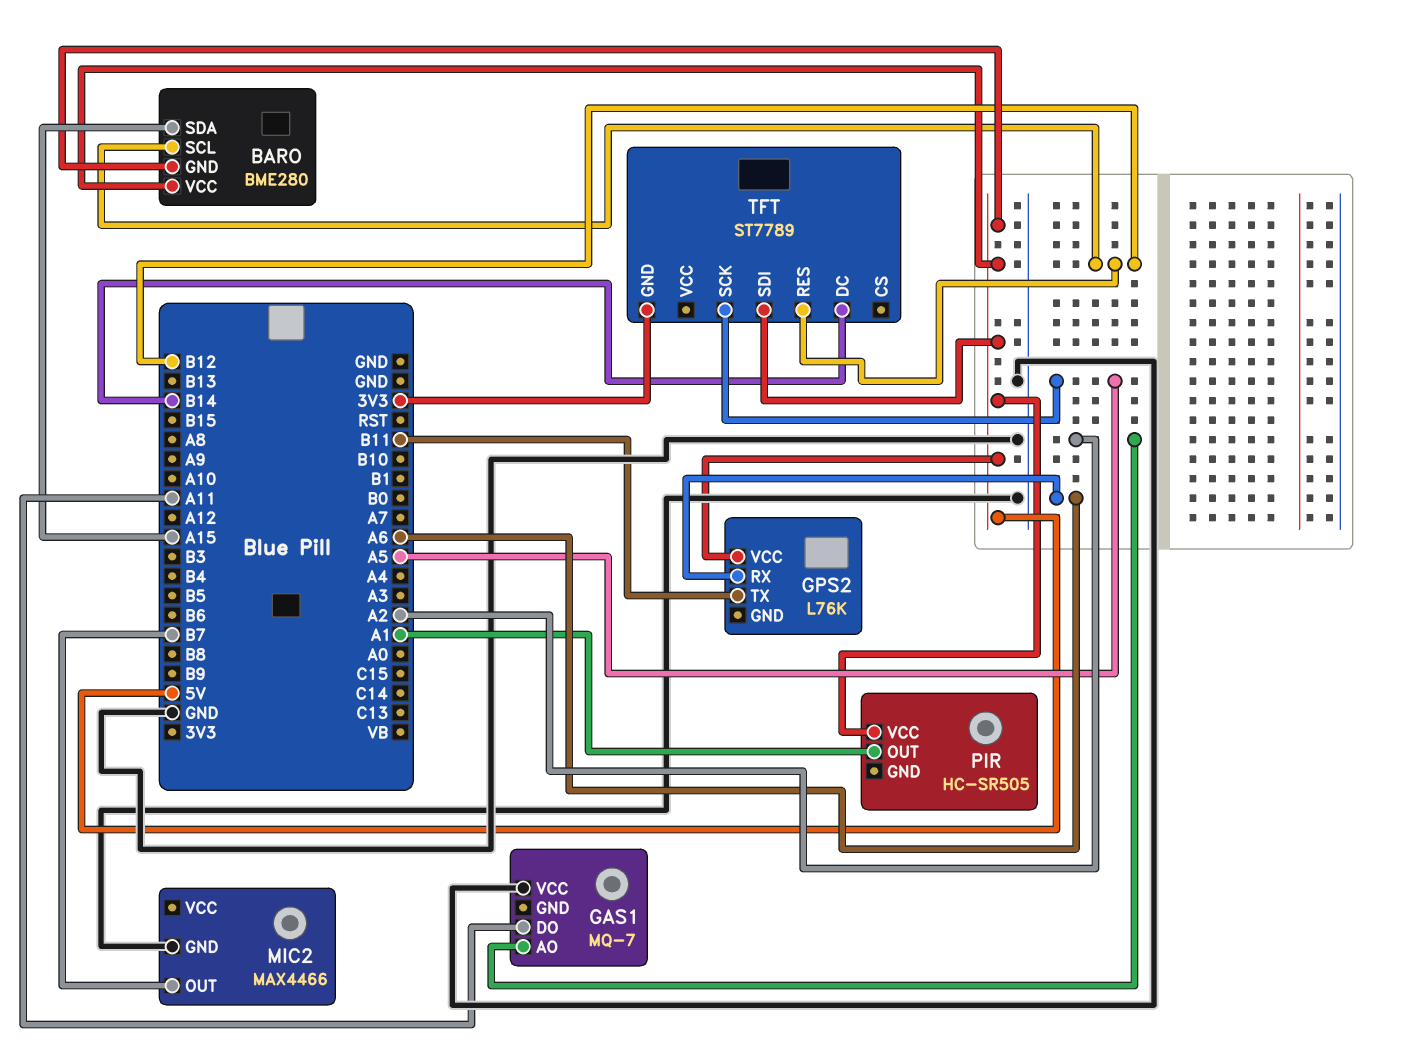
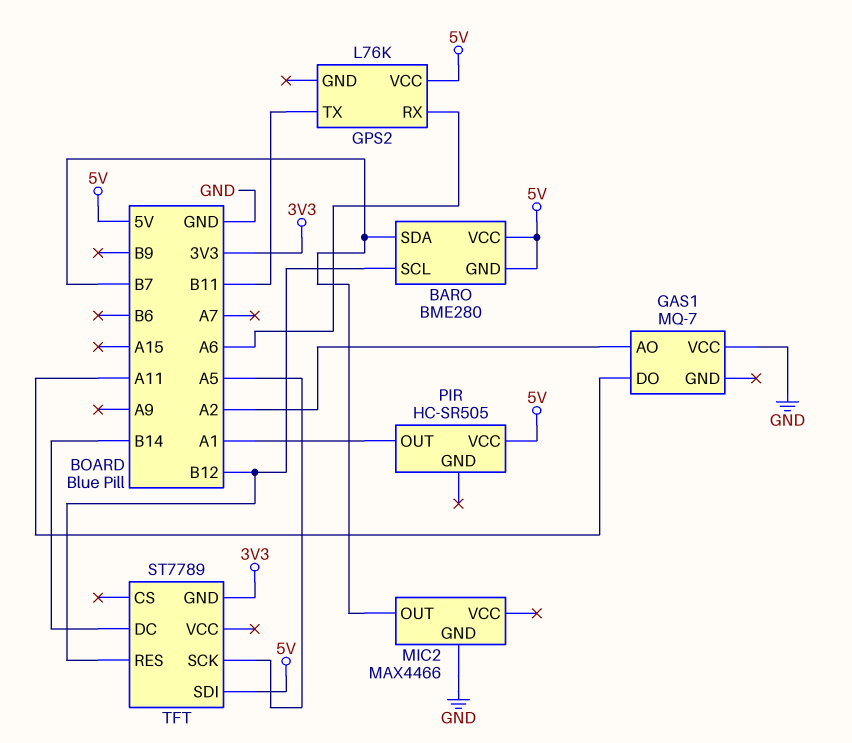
BARO pin SDA: A15 -> B7

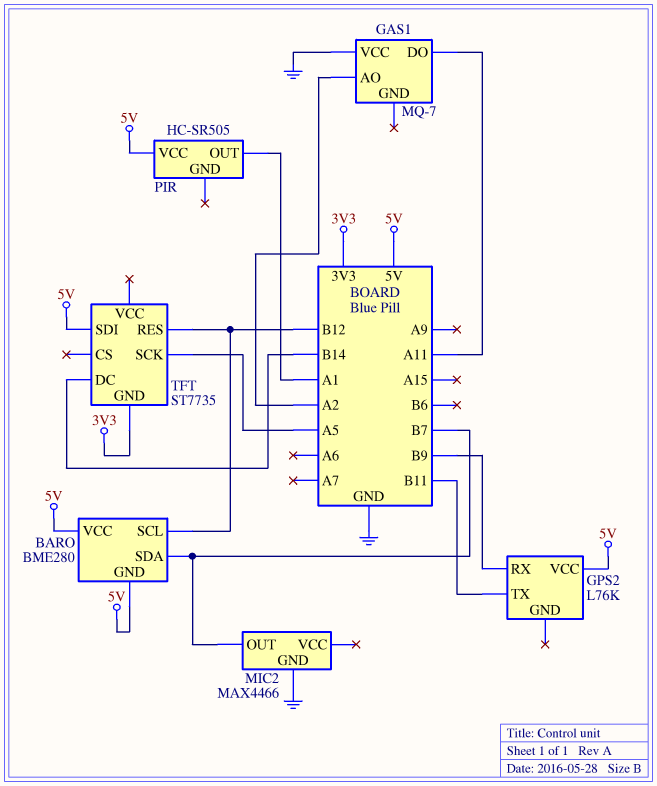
GPS2 pin RX: A6 -> B9
TFT: ST7789 -> ST7735

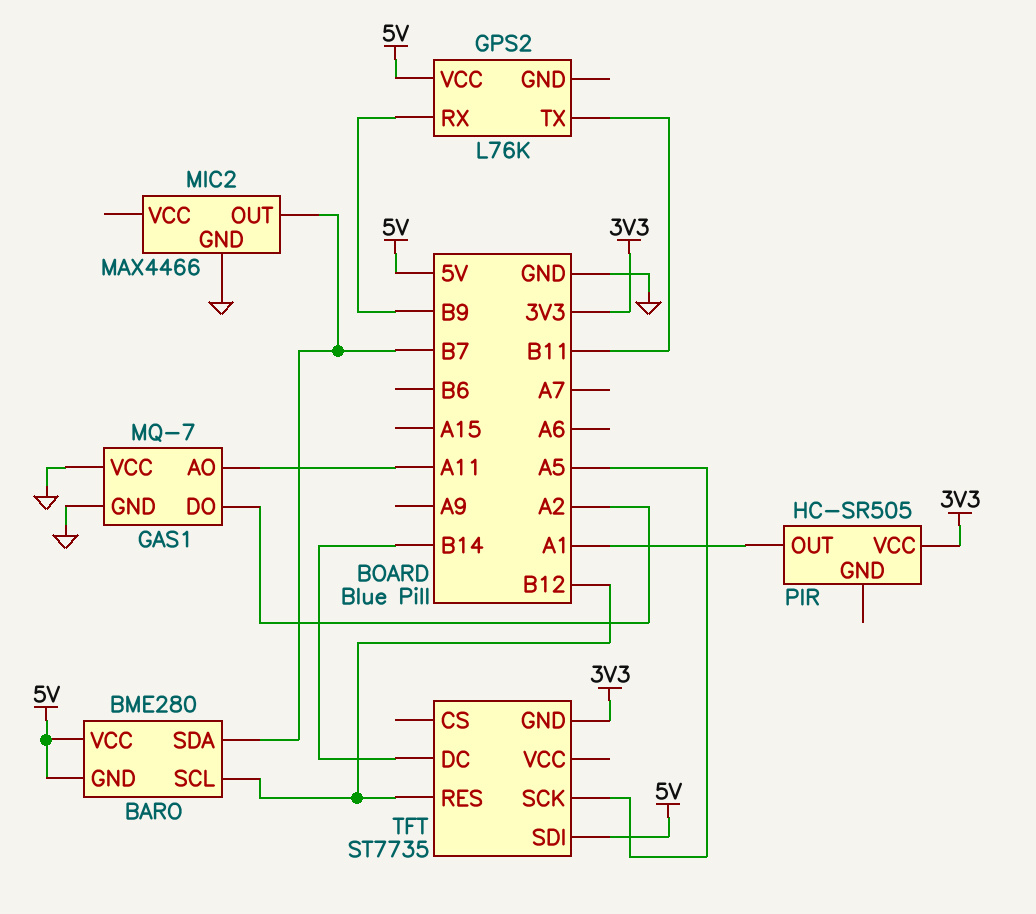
GAS1 pin AO: A2 -> A11
GAS1 pin DO: A11 -> A2
GAS1 pin GND: none -> GND
PIR pin VCC: 5V -> 3V3

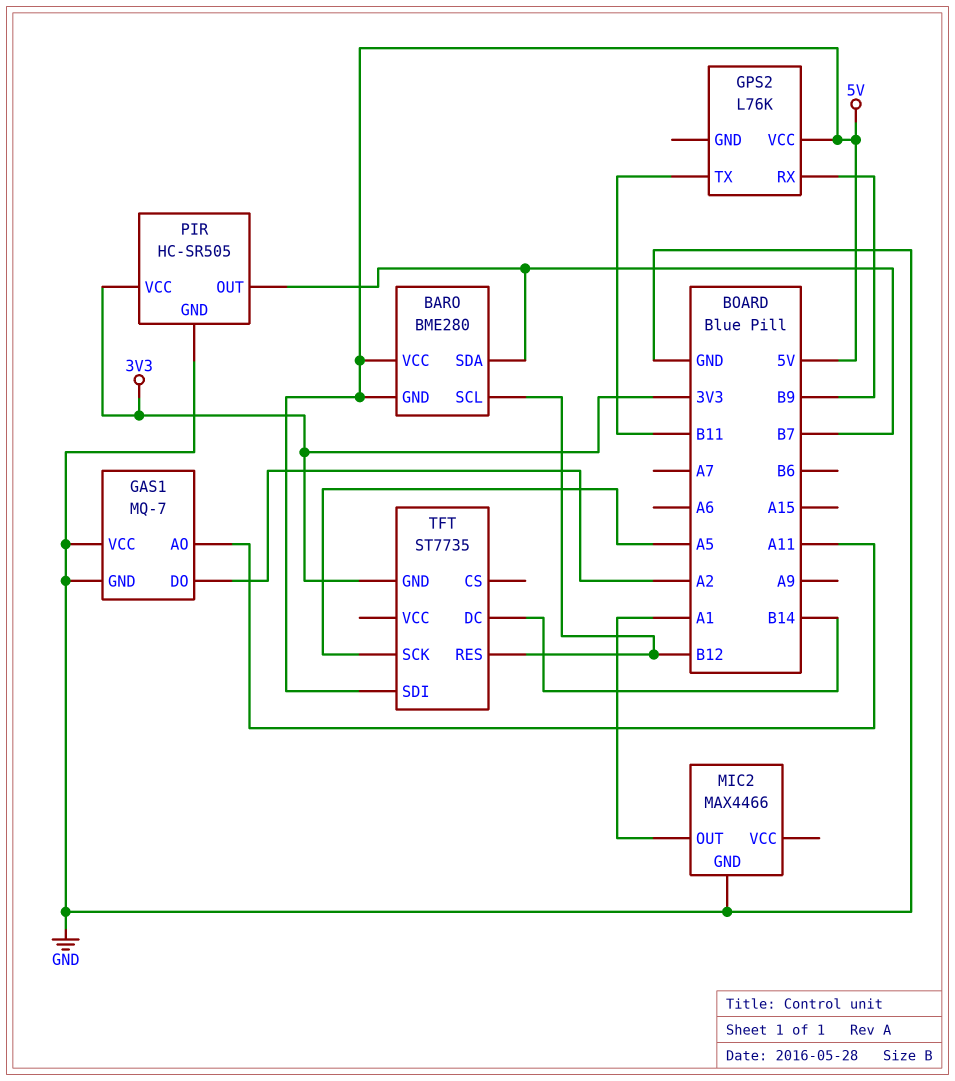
MIC2 pin OUT: B7 -> A1
PIR pin GND: none -> GND
PIR pin OUT: A1 -> B7

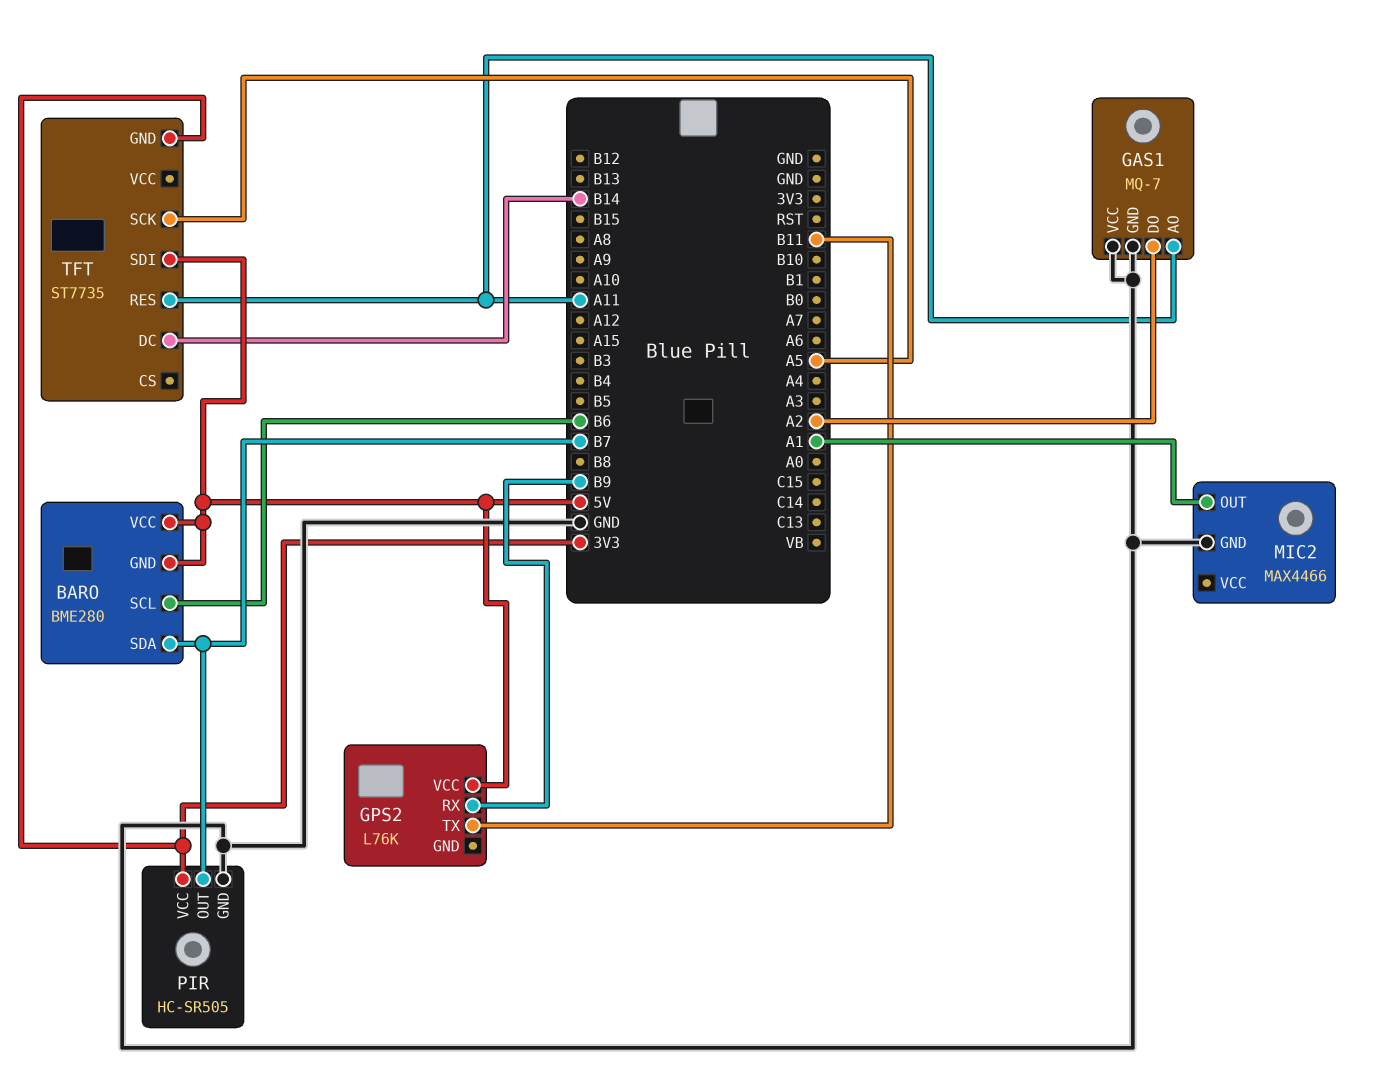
BARO pin SCL: B12 -> B6
TFT pin RES: B12 -> A11

